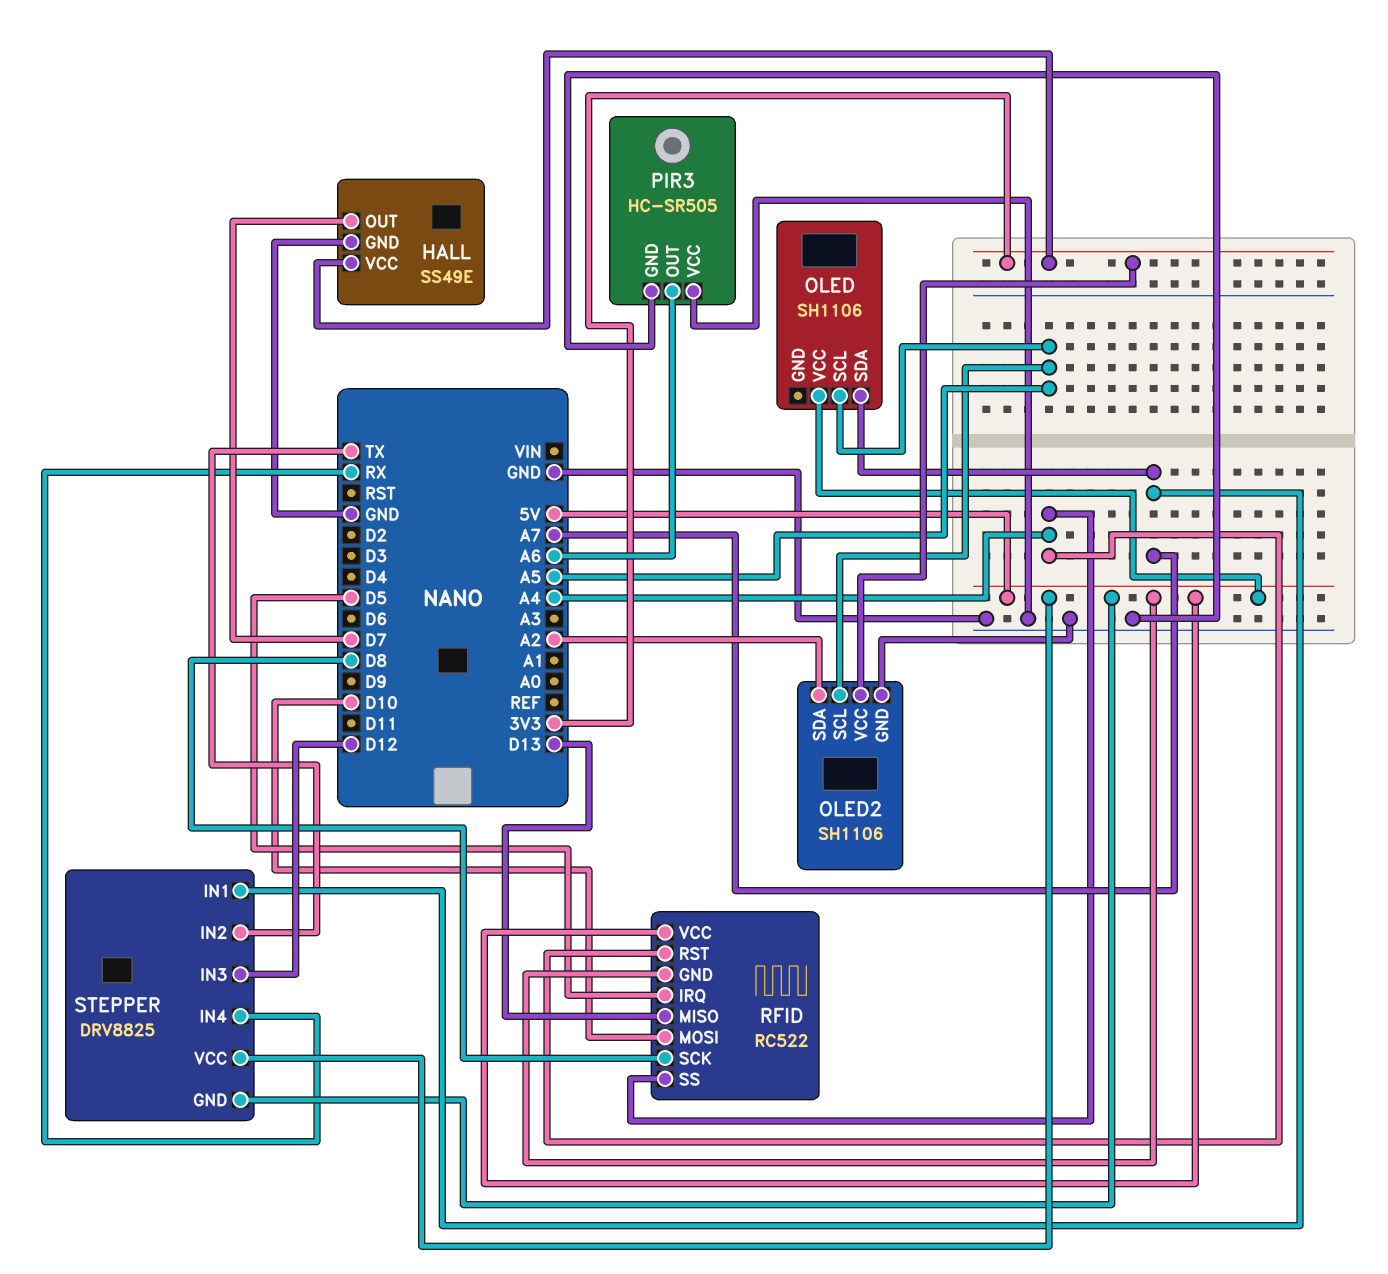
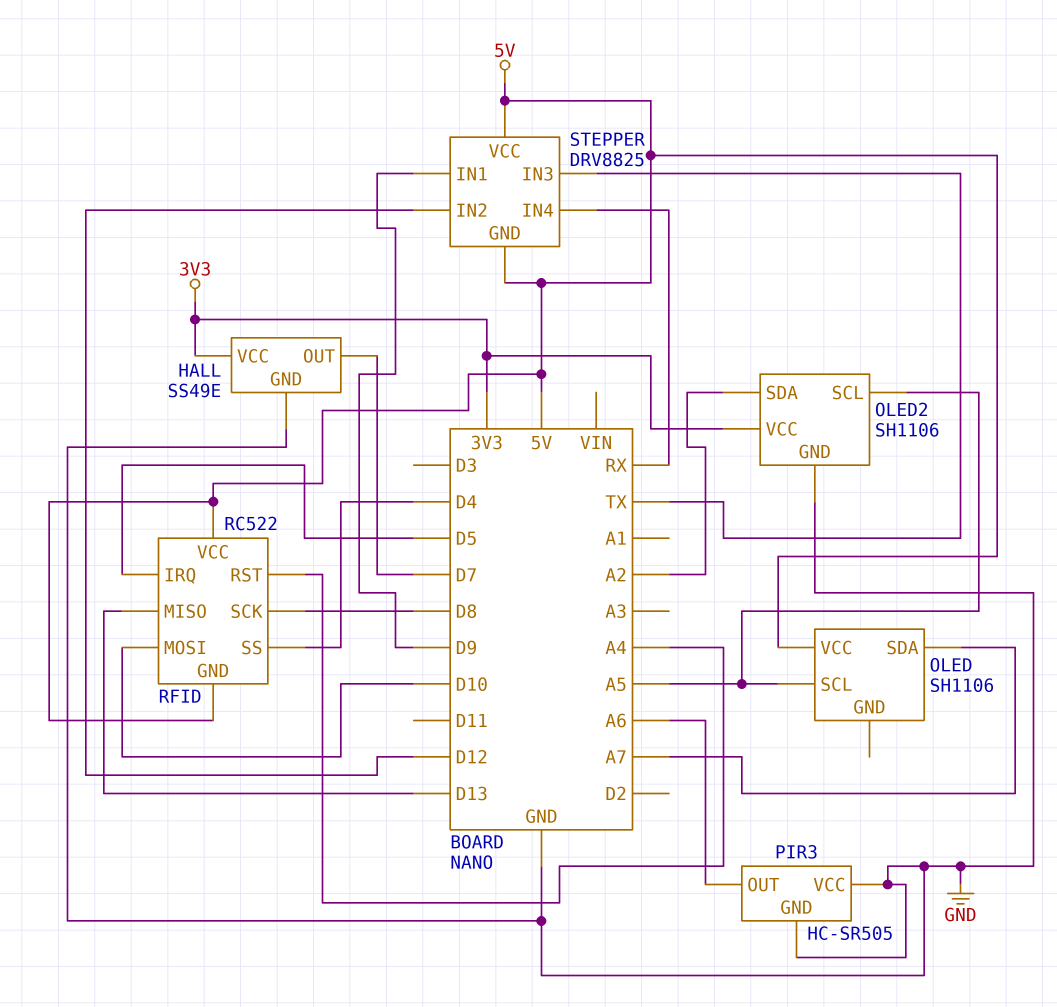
RFID pin SS: A4 -> D4
STEPPER pin IN1: A7 -> D9
STEPPER pin IN2: TX -> D12
STEPPER pin IN3: D12 -> TX

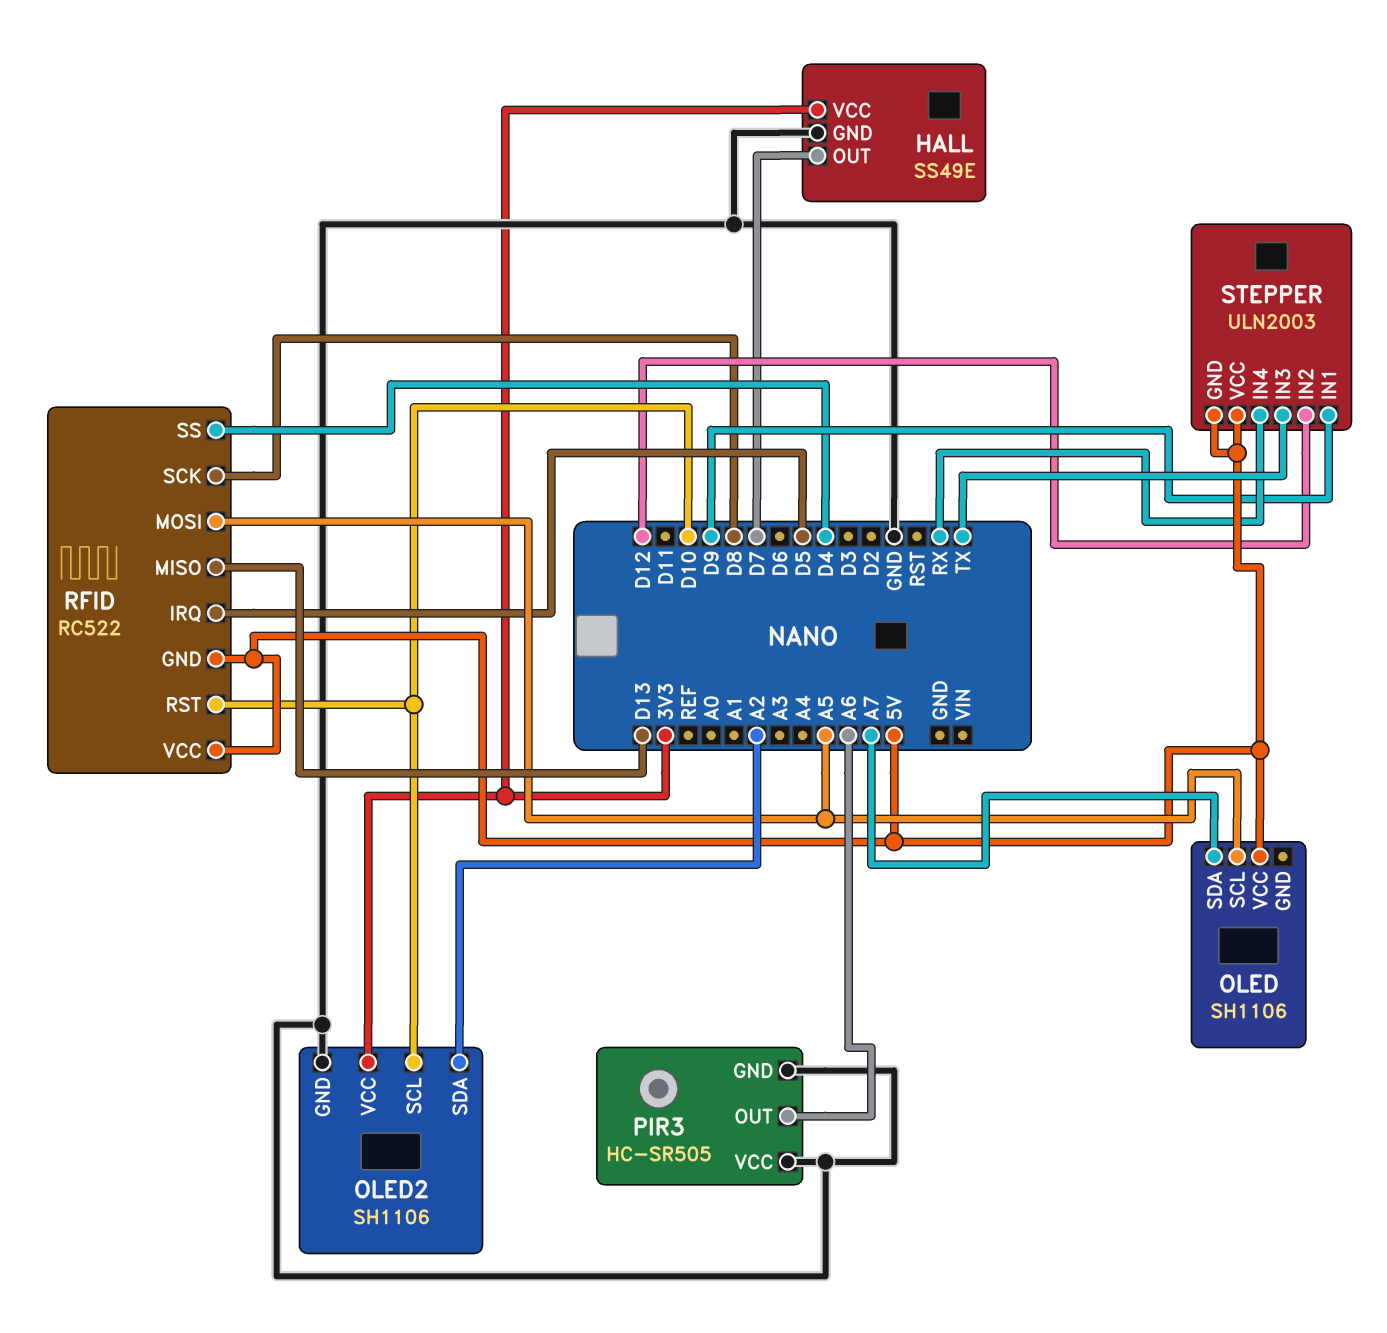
OLED2 pin SCL: A5 -> D10
RFID pin MOSI: D10 -> A5
RFID pin RST: A4 -> D10
STEPPER: DRV8825 -> ULN2003

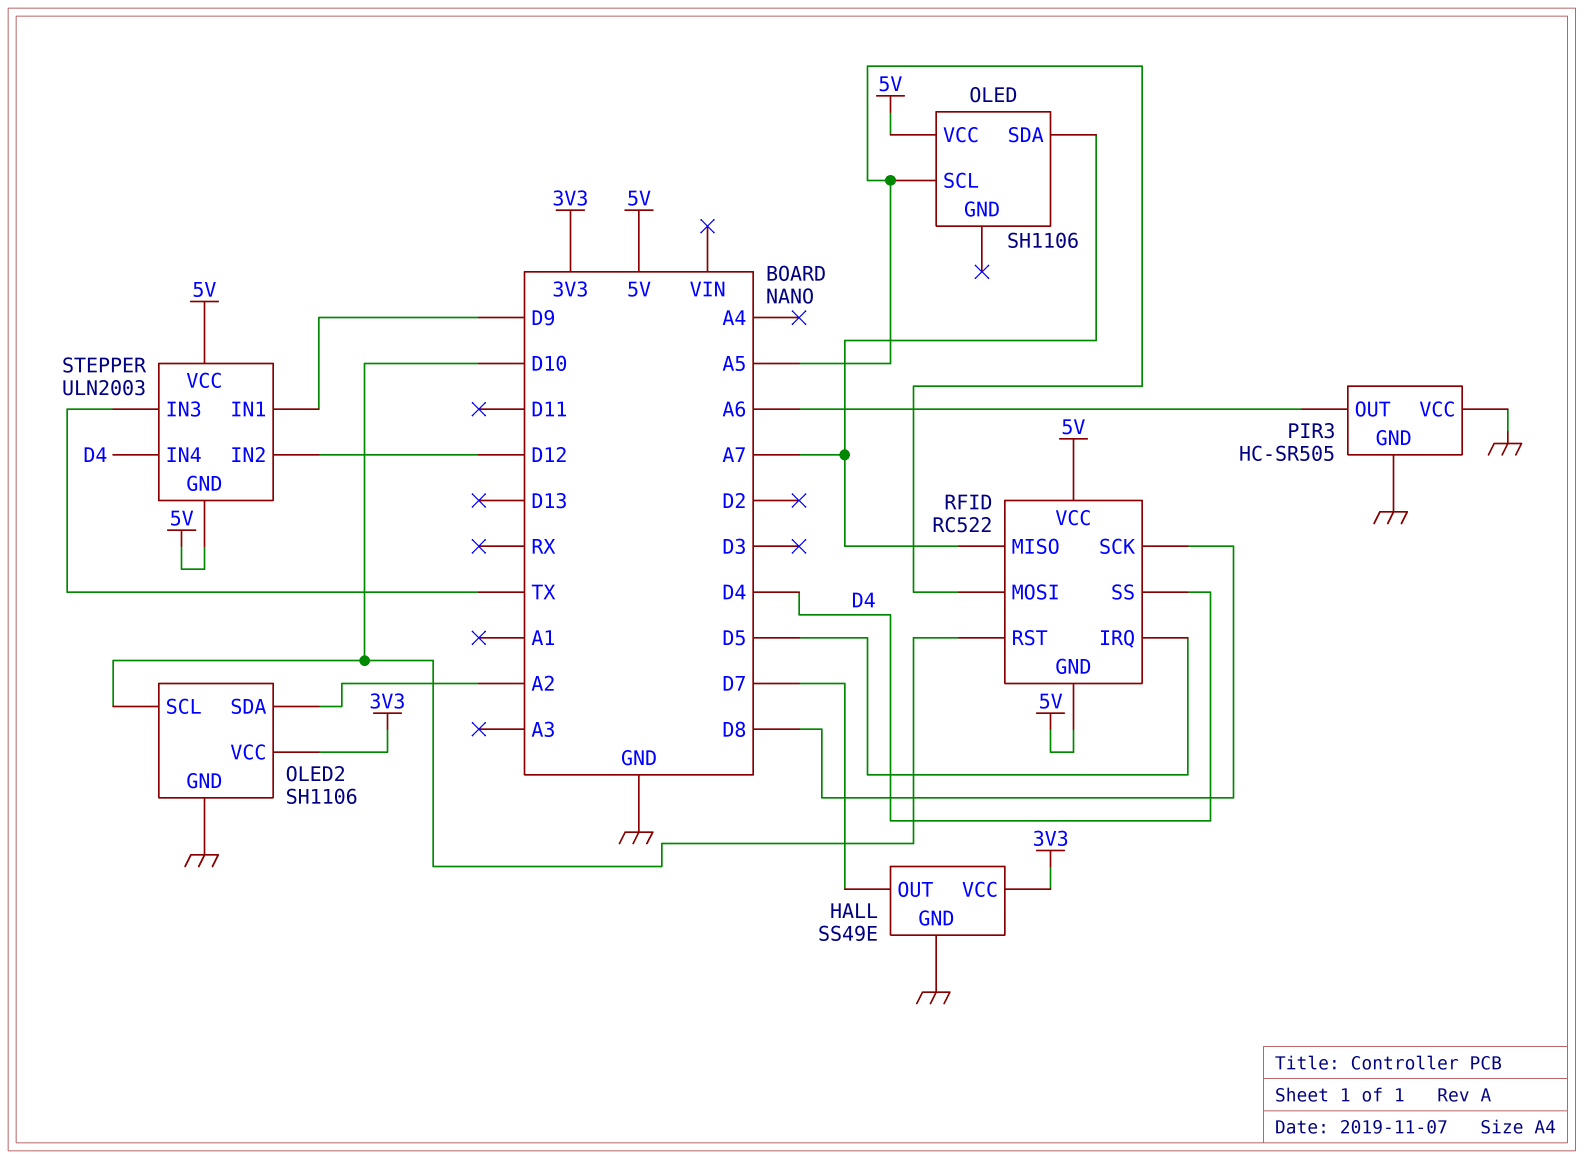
RFID pin MISO: D13 -> A7
STEPPER pin IN4: RX -> D4

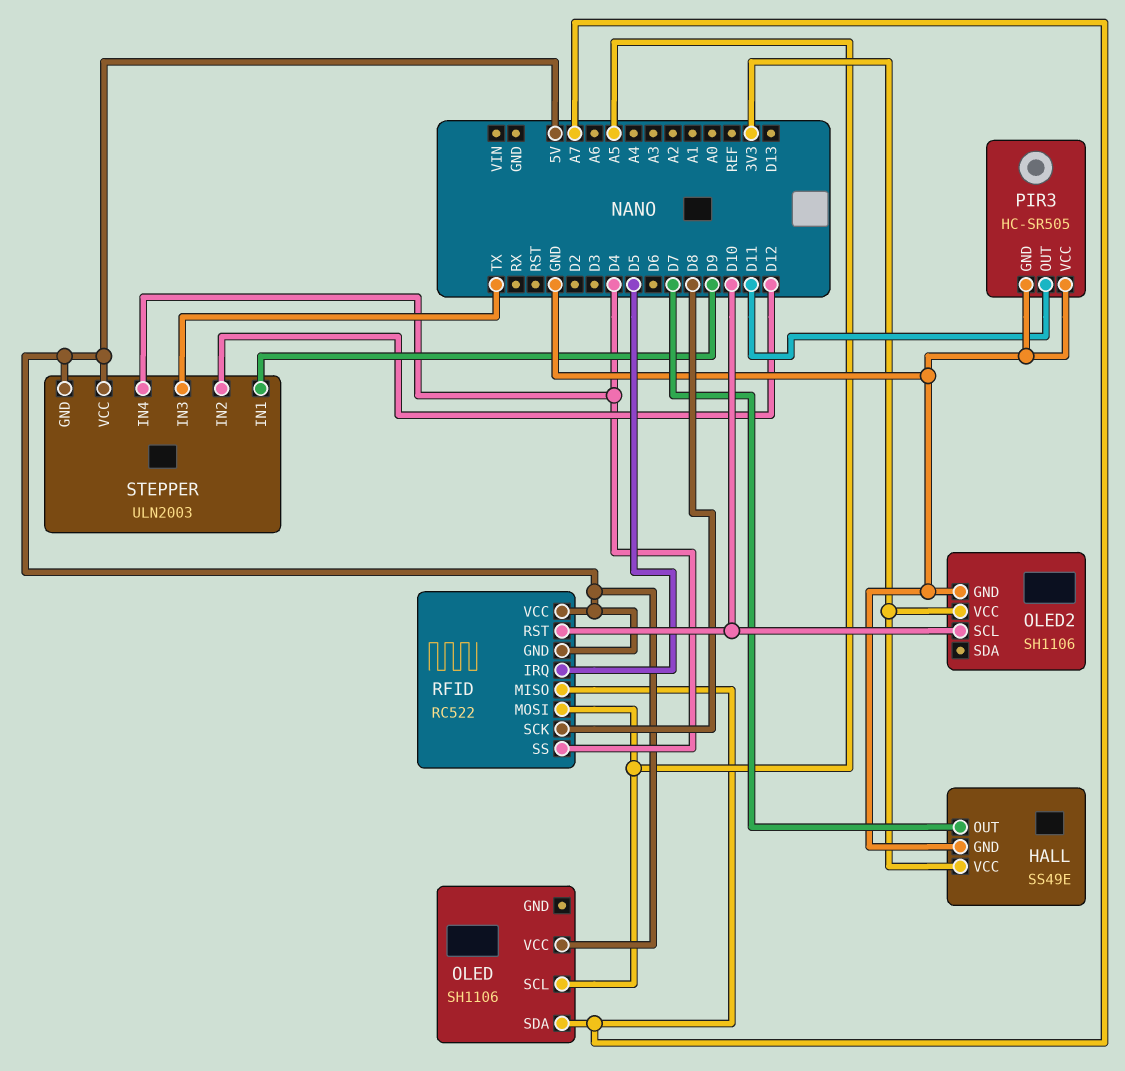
OLED2 pin SDA: A2 -> none
PIR3 pin OUT: A6 -> D11

